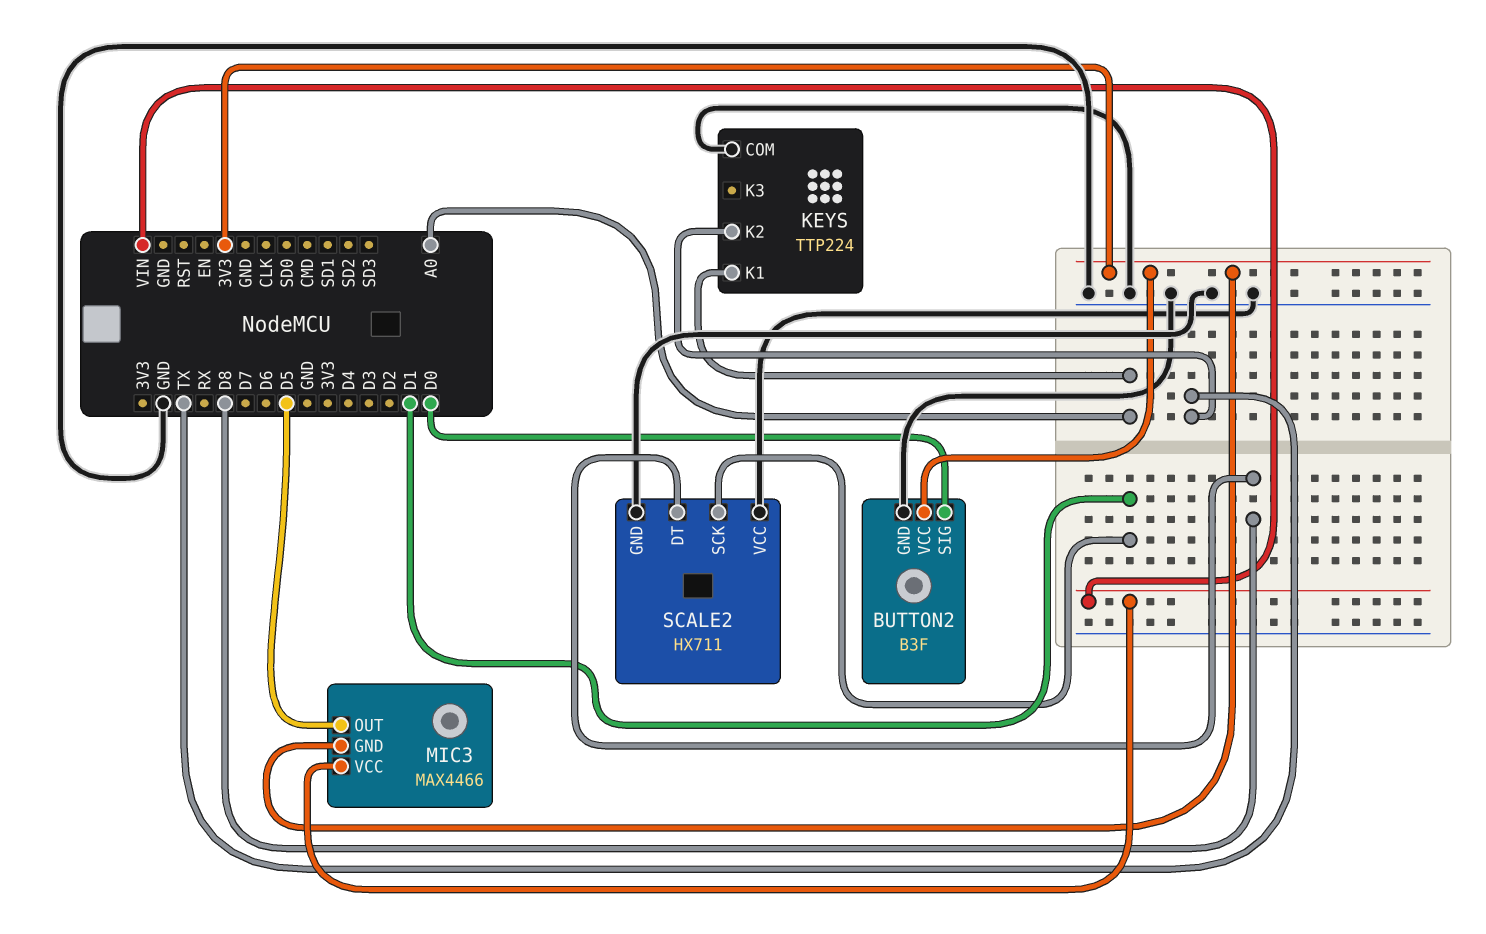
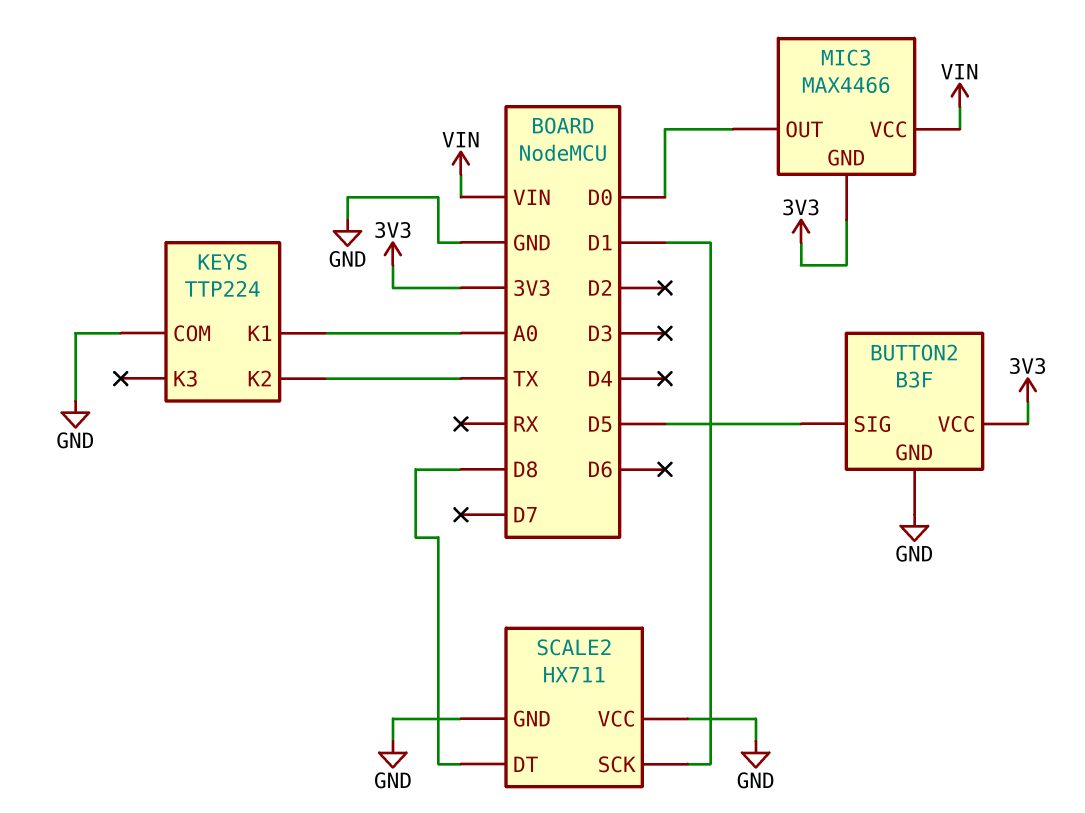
BUTTON2 pin SIG: D0 -> D5
MIC3 pin OUT: D5 -> D0

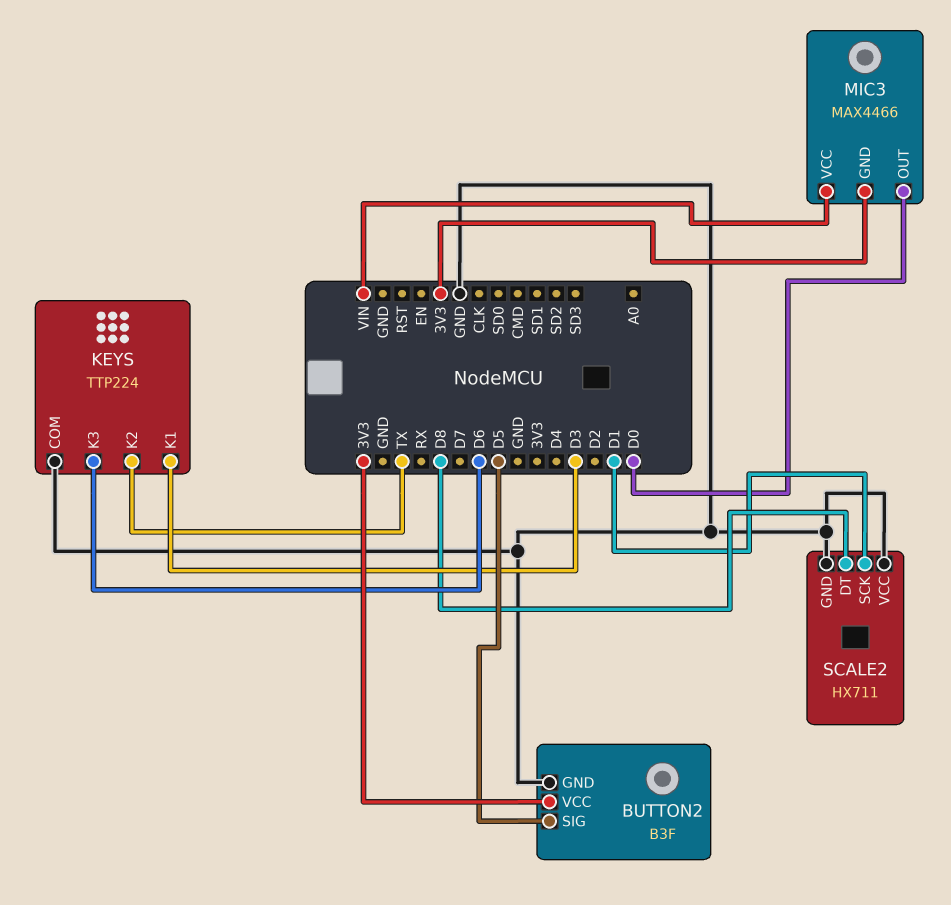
KEYS pin K1: A0 -> D3
KEYS pin K3: none -> D6

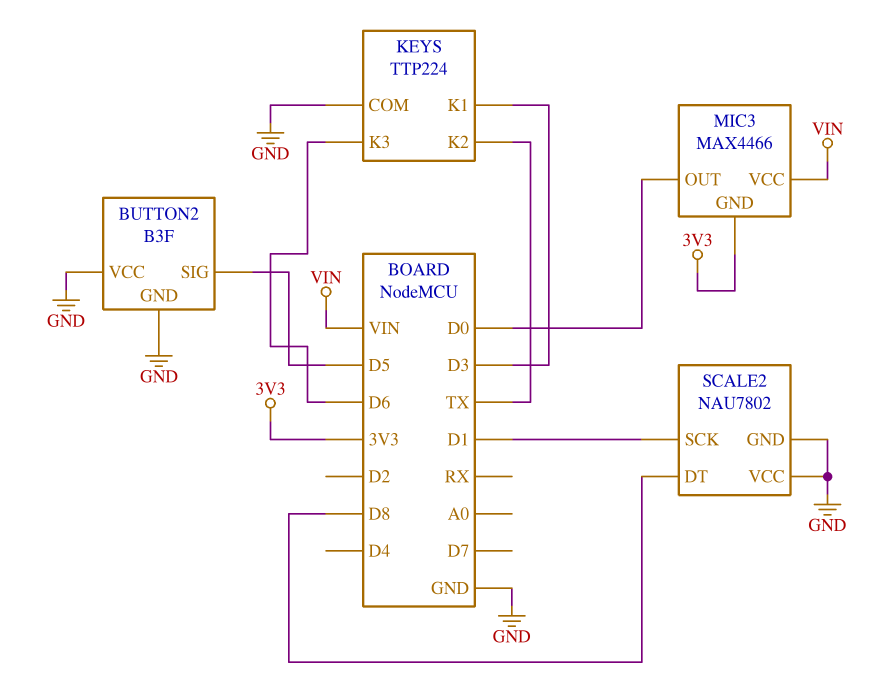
BUTTON2 pin VCC: 3V3 -> GND
SCALE2: HX711 -> NAU7802

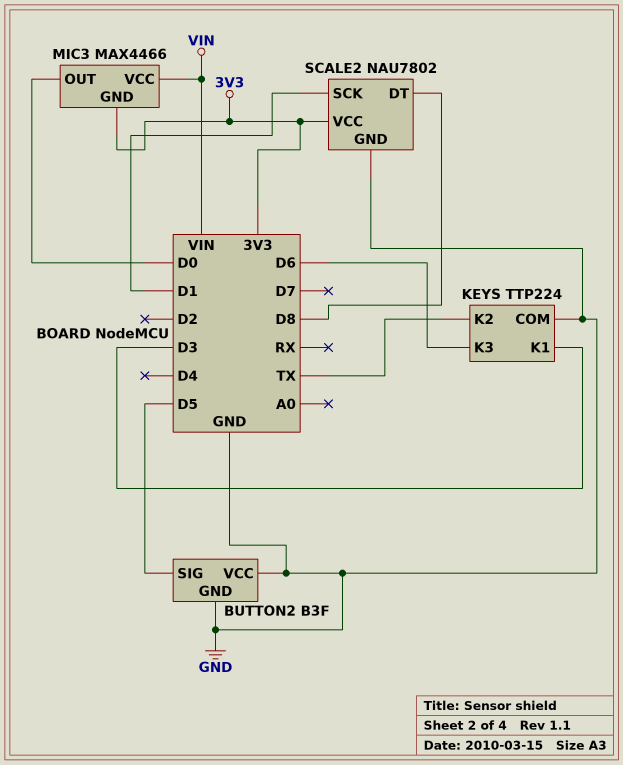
SCALE2 pin VCC: GND -> 3V3

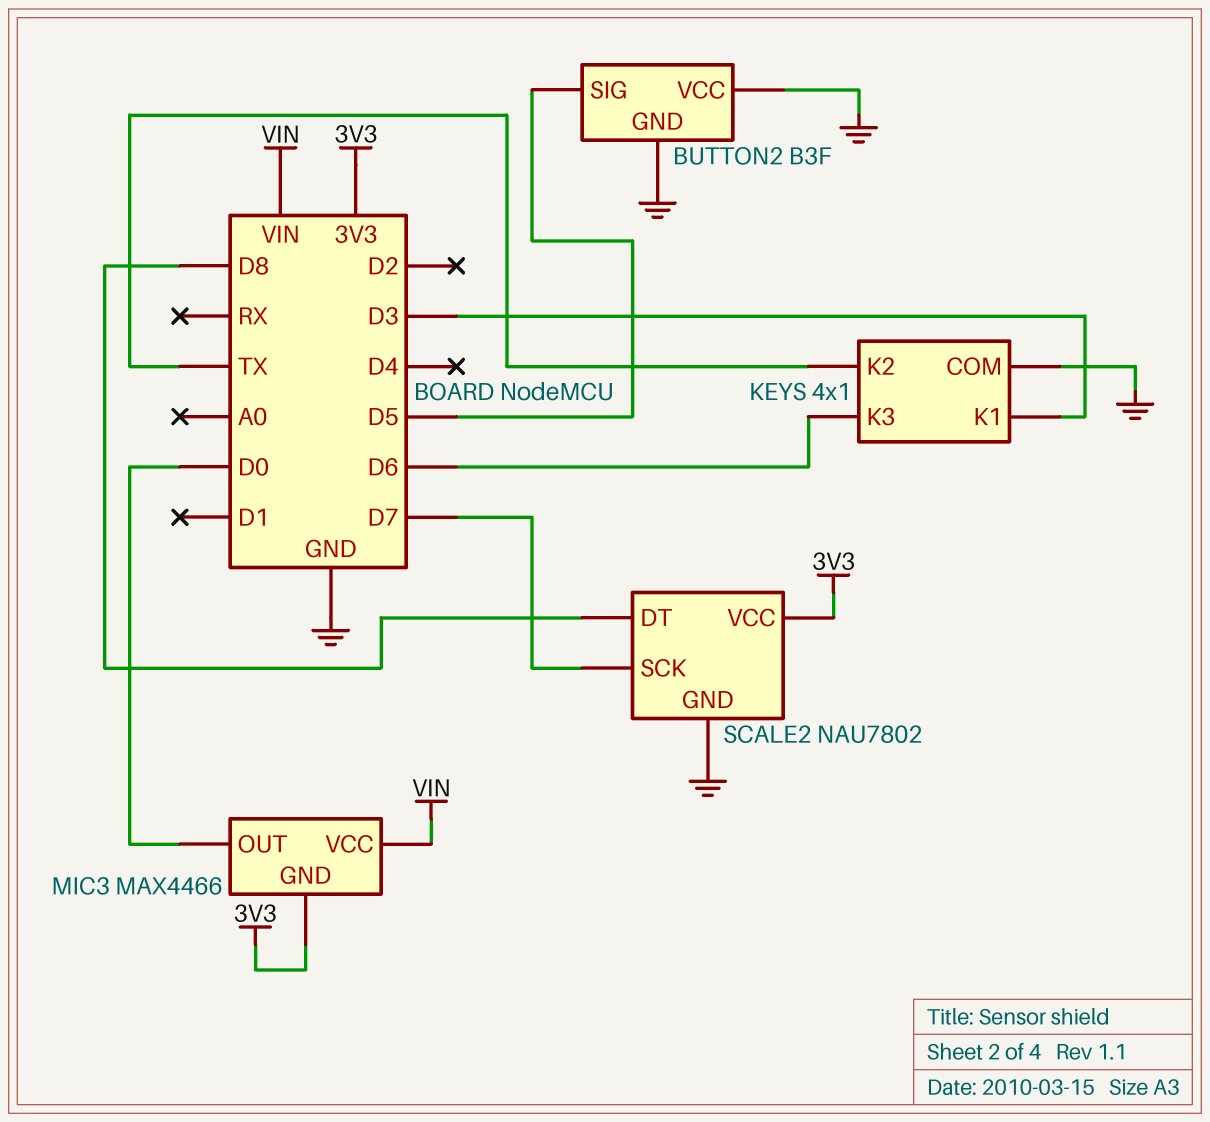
KEYS: TTP224 -> 4x1
SCALE2 pin SCK: D1 -> D7

